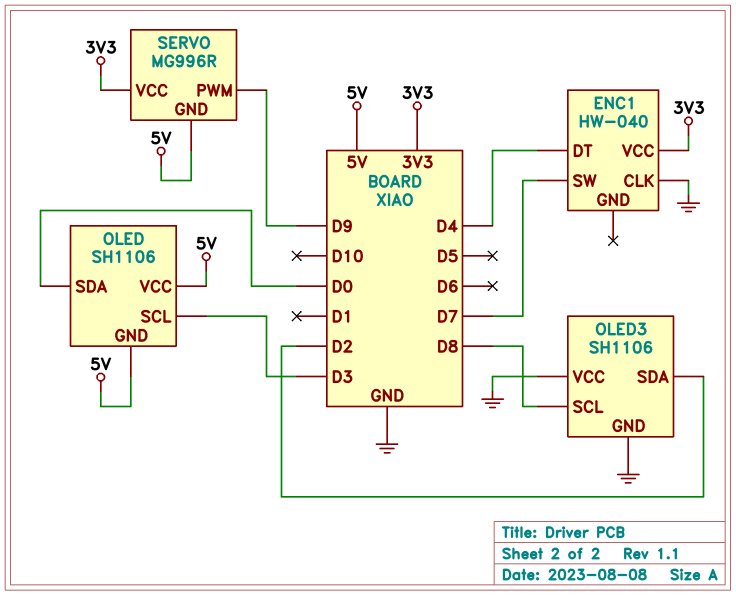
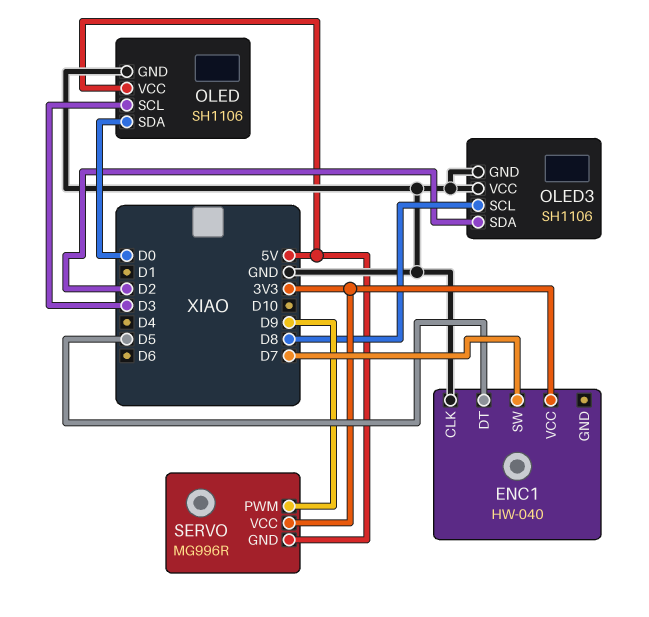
ENC1 pin DT: D4 -> D5
OLED pin GND: 5V -> GND

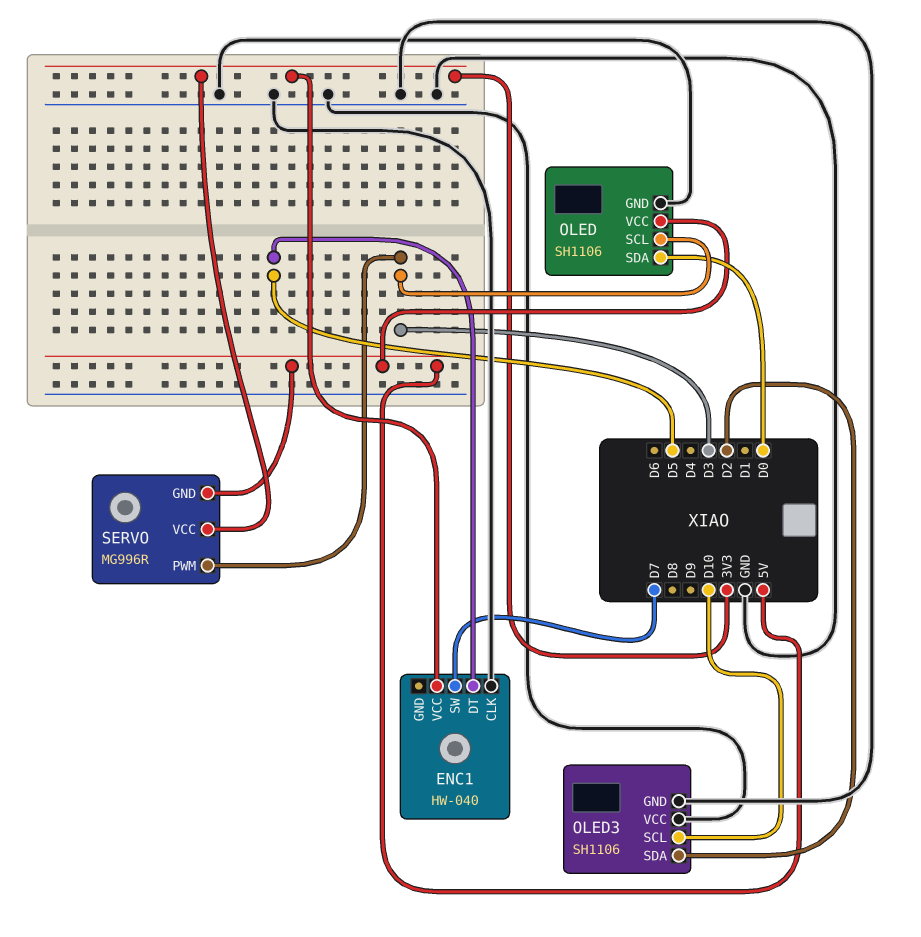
OLED3 pin SCL: D8 -> D10
SERVO pin PWM: D9 -> D3

